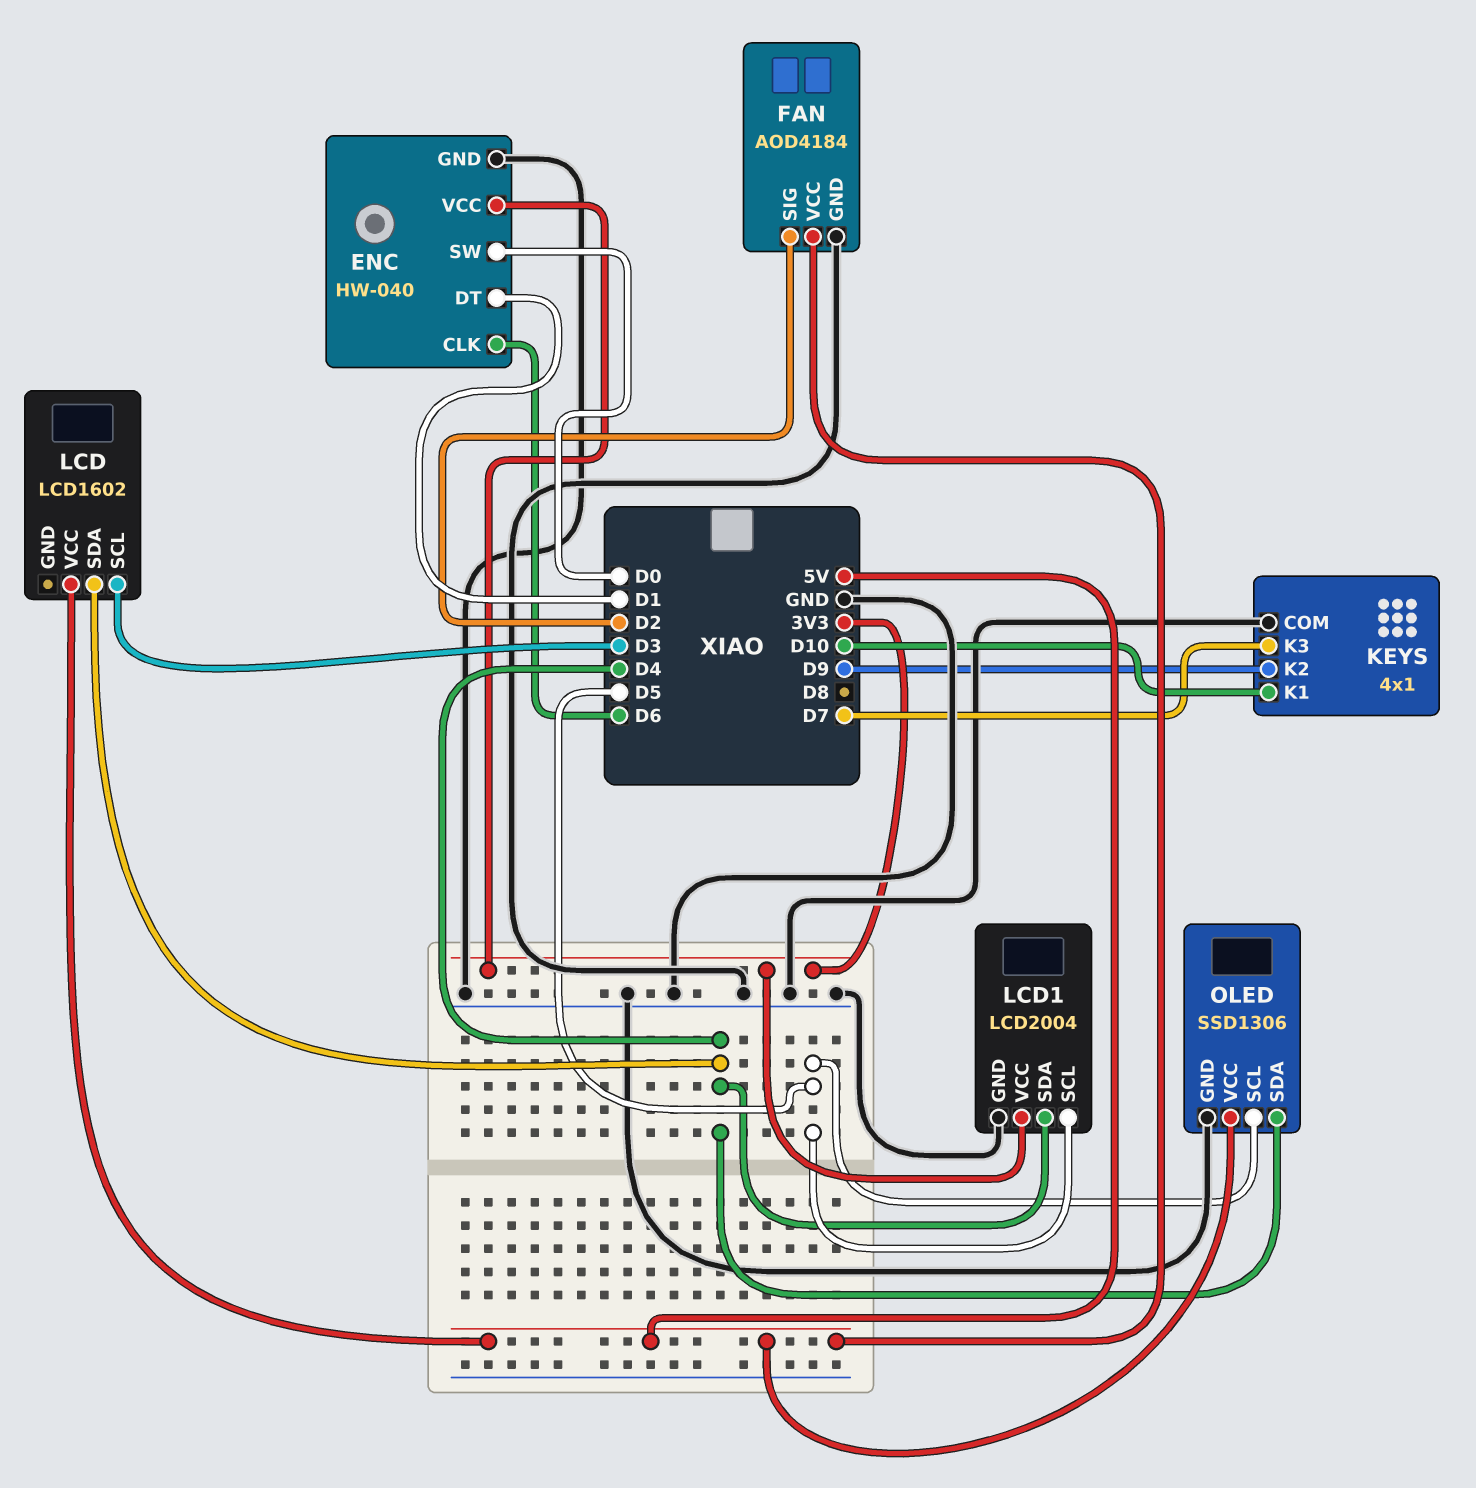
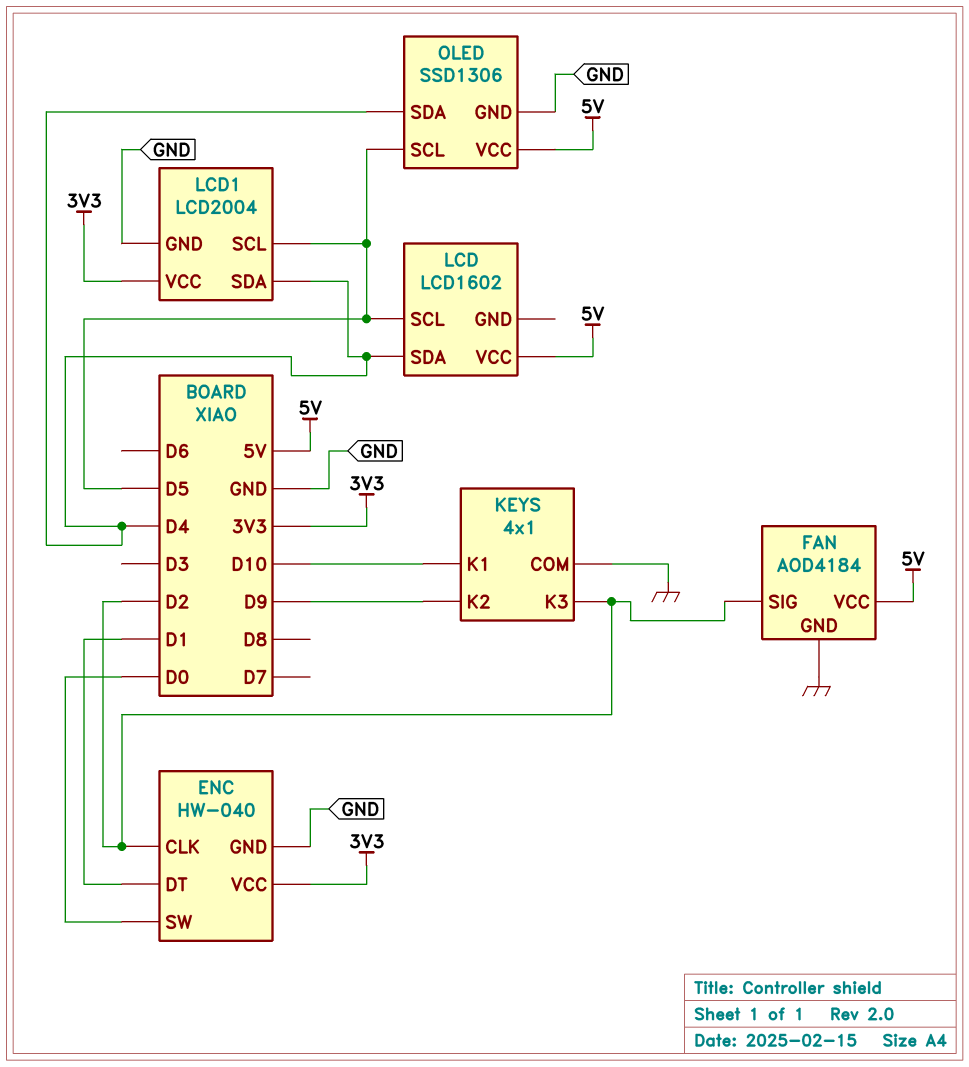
ENC pin CLK: D6 -> D2
KEYS pin K3: D7 -> D2
LCD pin SCL: D3 -> D5

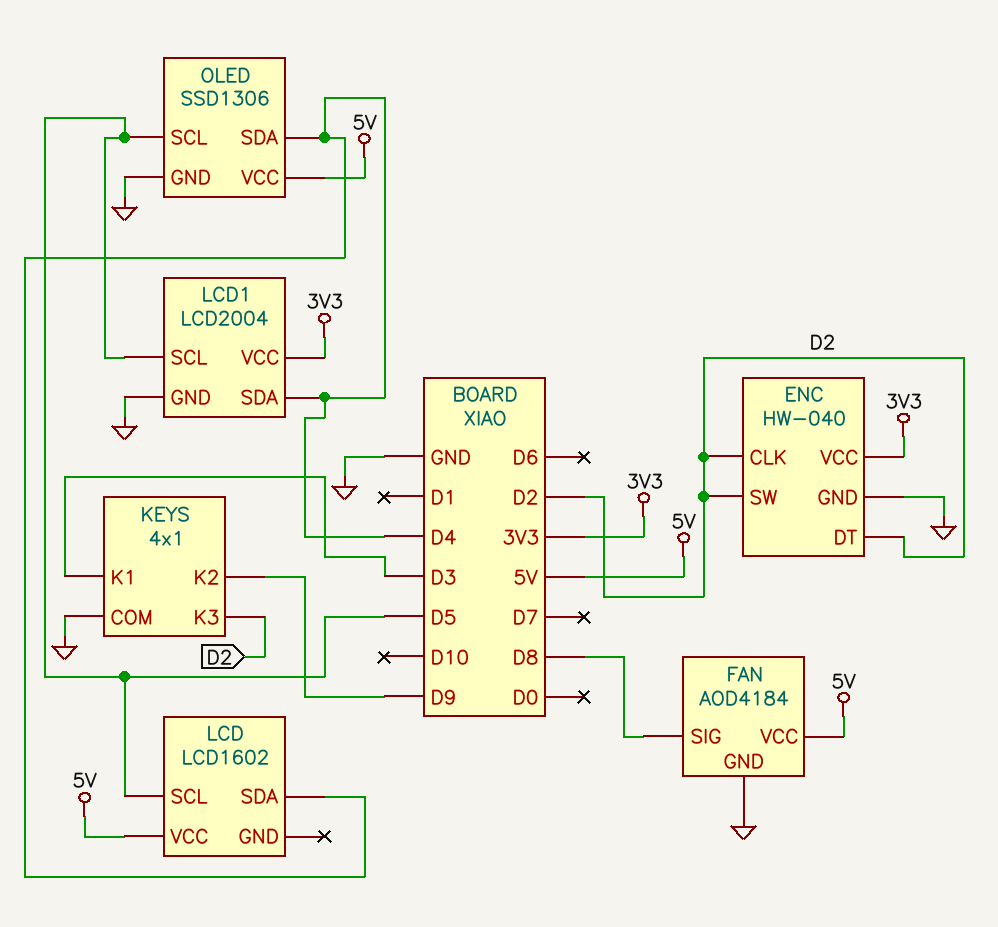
ENC pin DT: D1 -> D2
ENC pin SW: D0 -> D2
FAN pin SIG: D2 -> D8
KEYS pin K1: D10 -> D3

